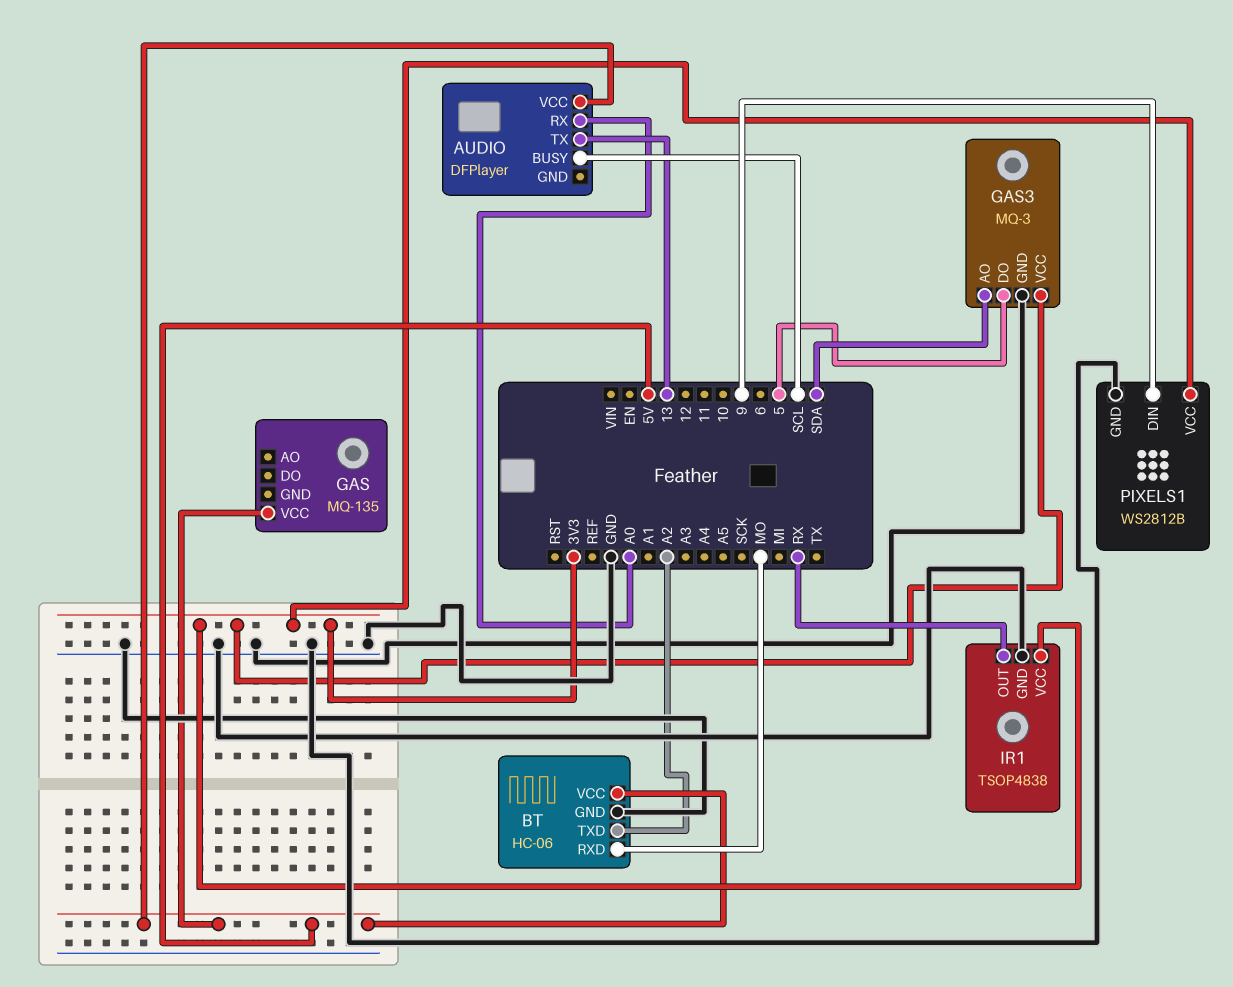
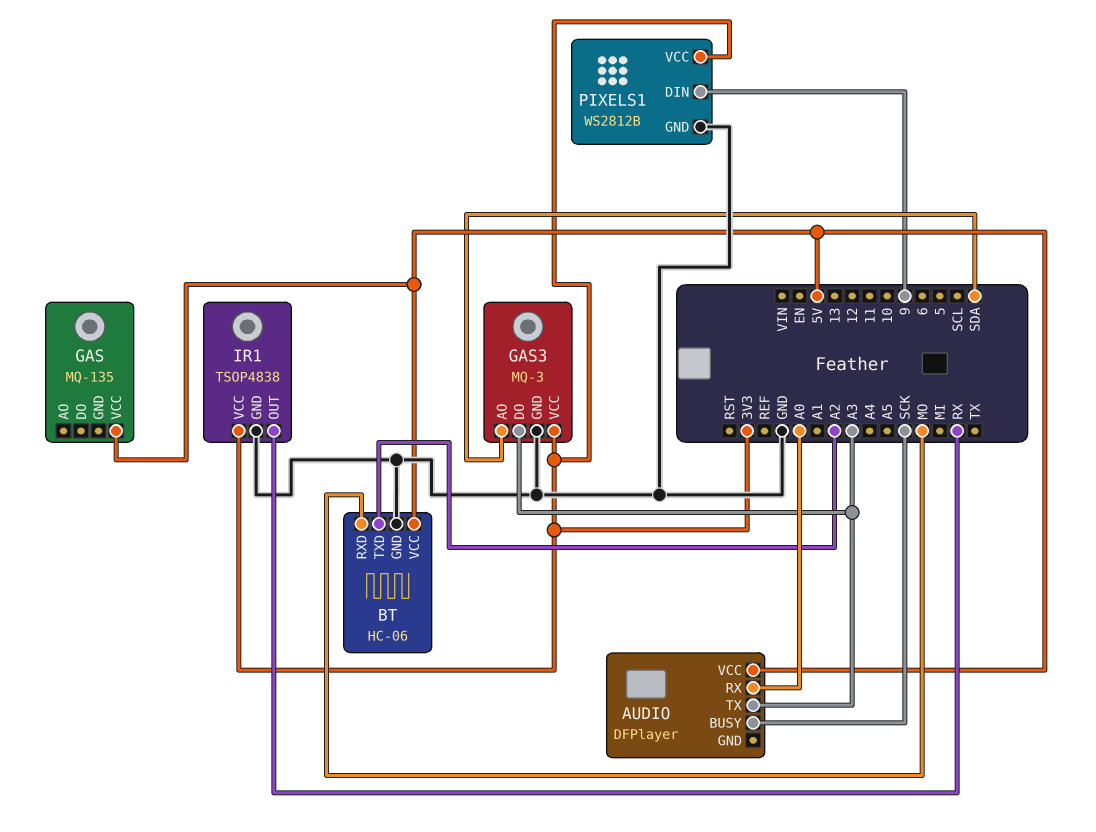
AUDIO pin BUSY: SCL -> SCK
AUDIO pin TX: 13 -> A3
GAS3 pin DO: 5 -> A3

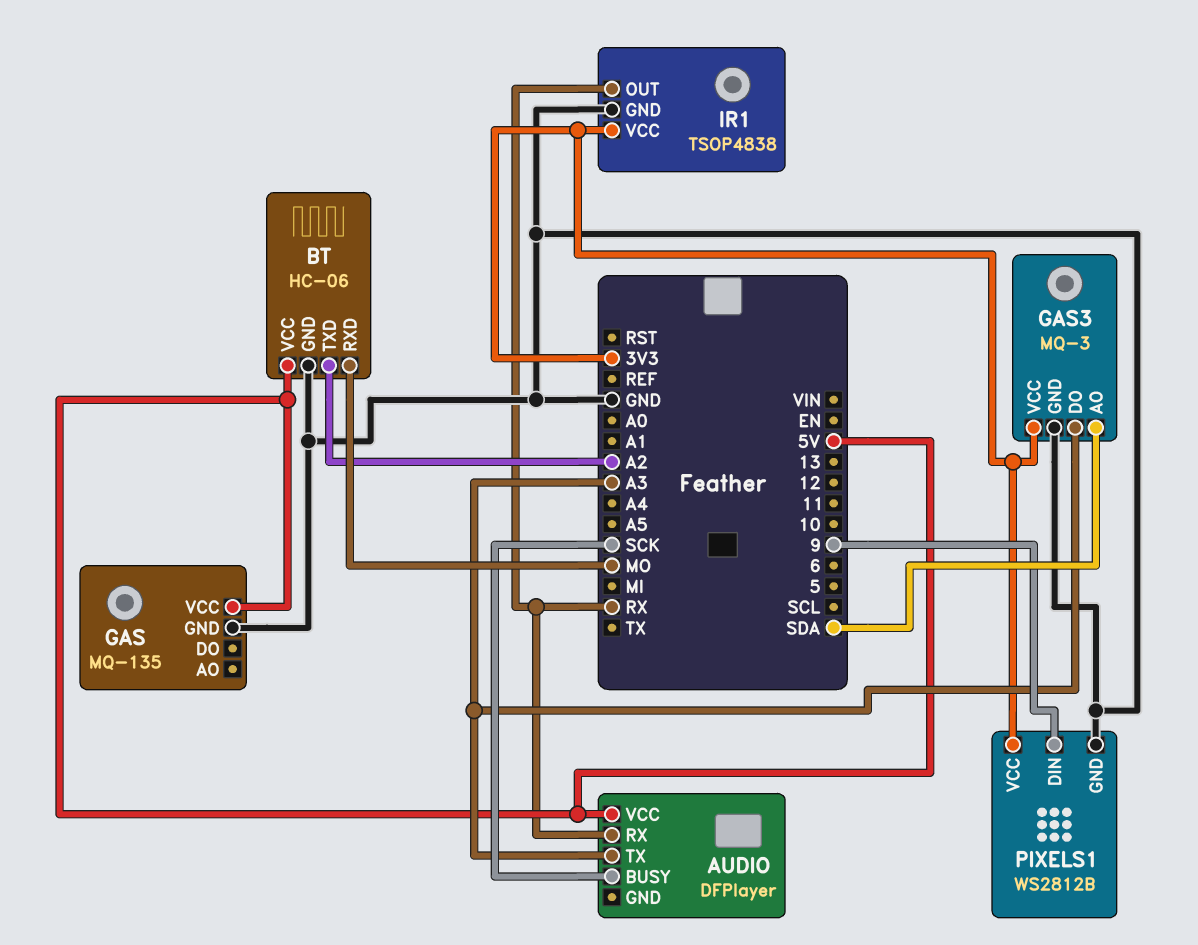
AUDIO pin RX: A0 -> RX
GAS pin GND: none -> GND

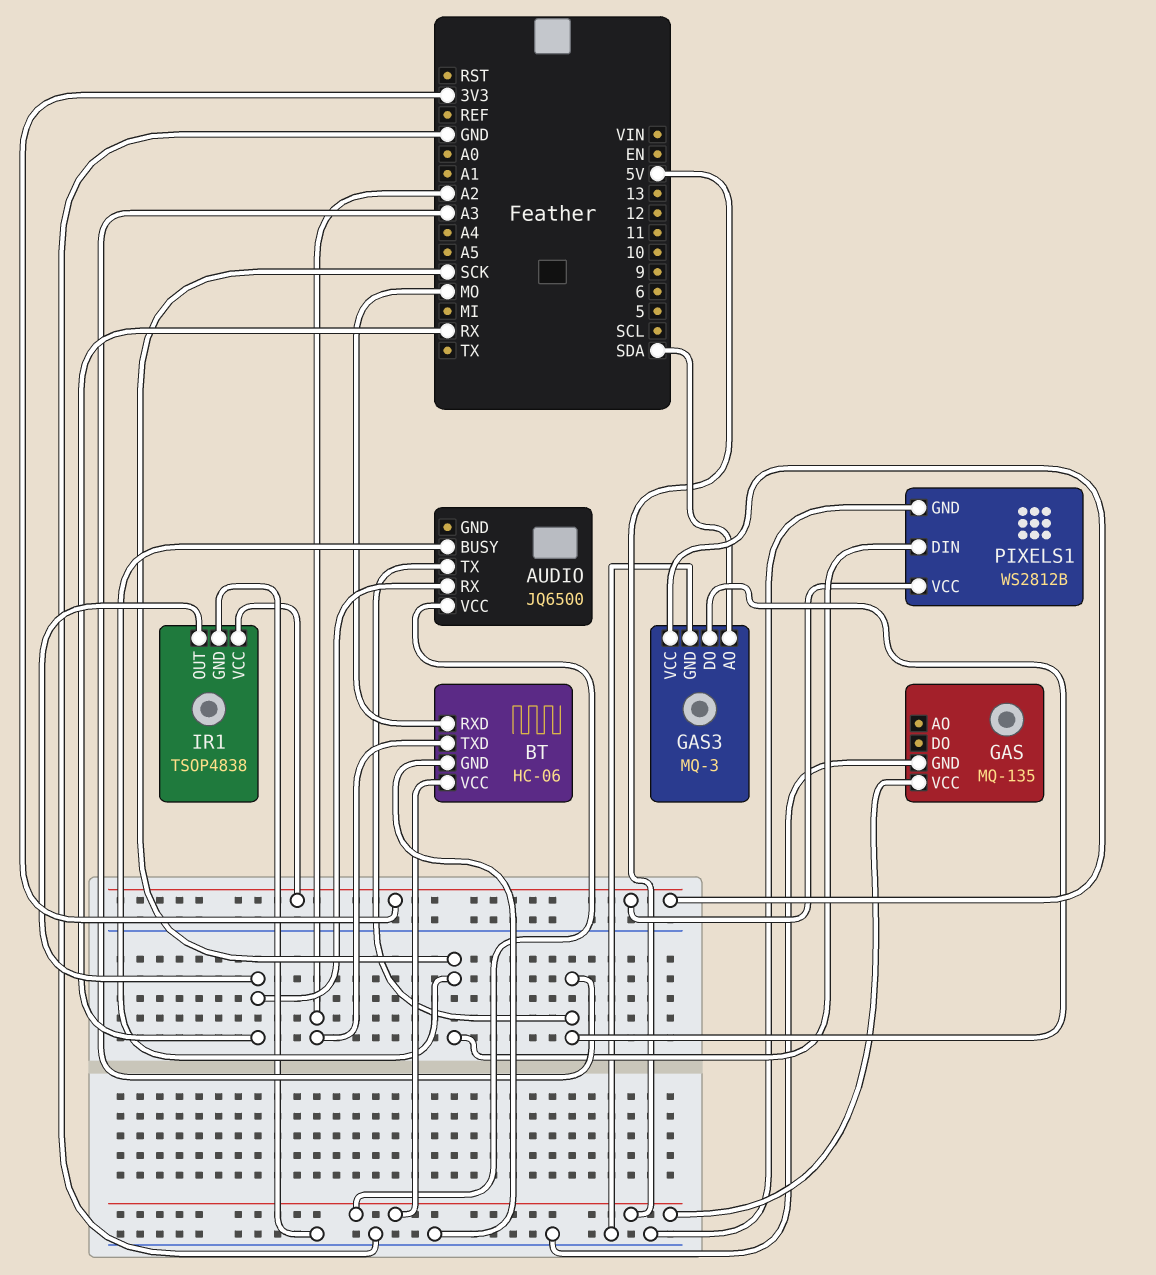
AUDIO: DFPlayer -> JQ6500
PIXELS1 pin DIN: 9 -> SCK

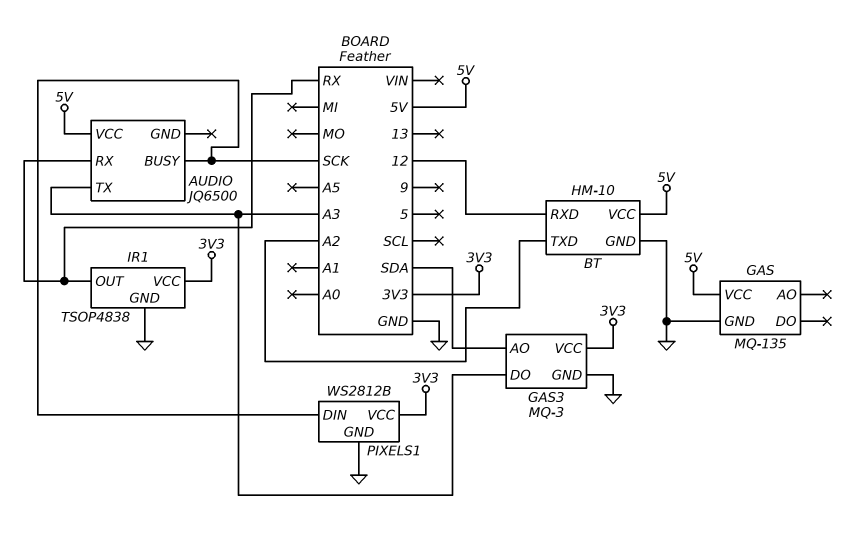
BT: HC-06 -> HM-10
BT pin RXD: MO -> 12

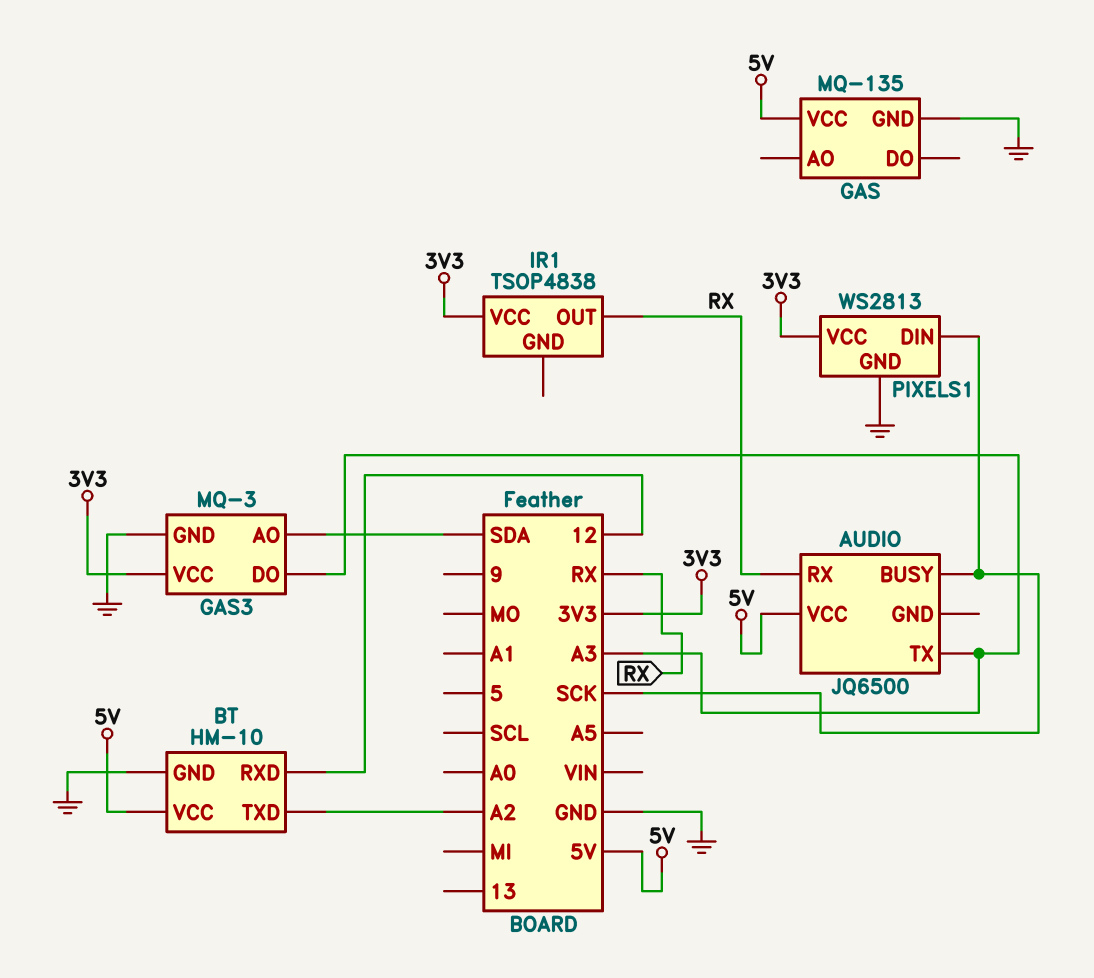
IR1 pin GND: GND -> none
PIXELS1: WS2812B -> WS2813

